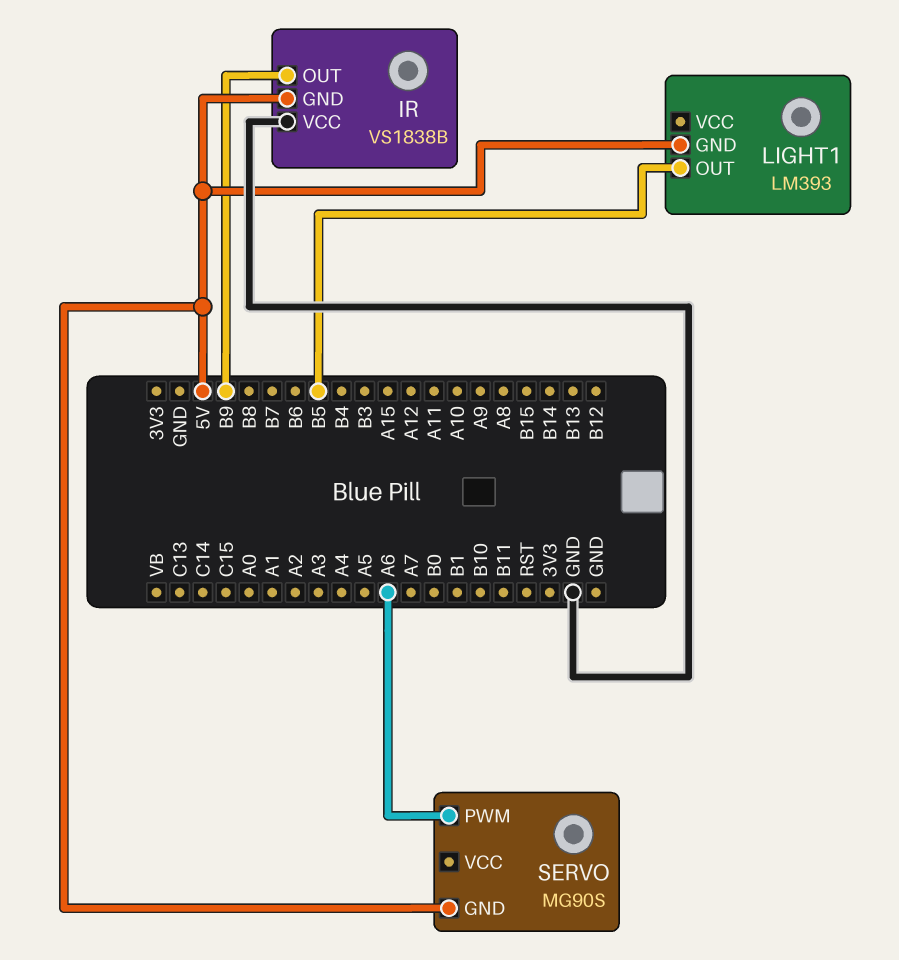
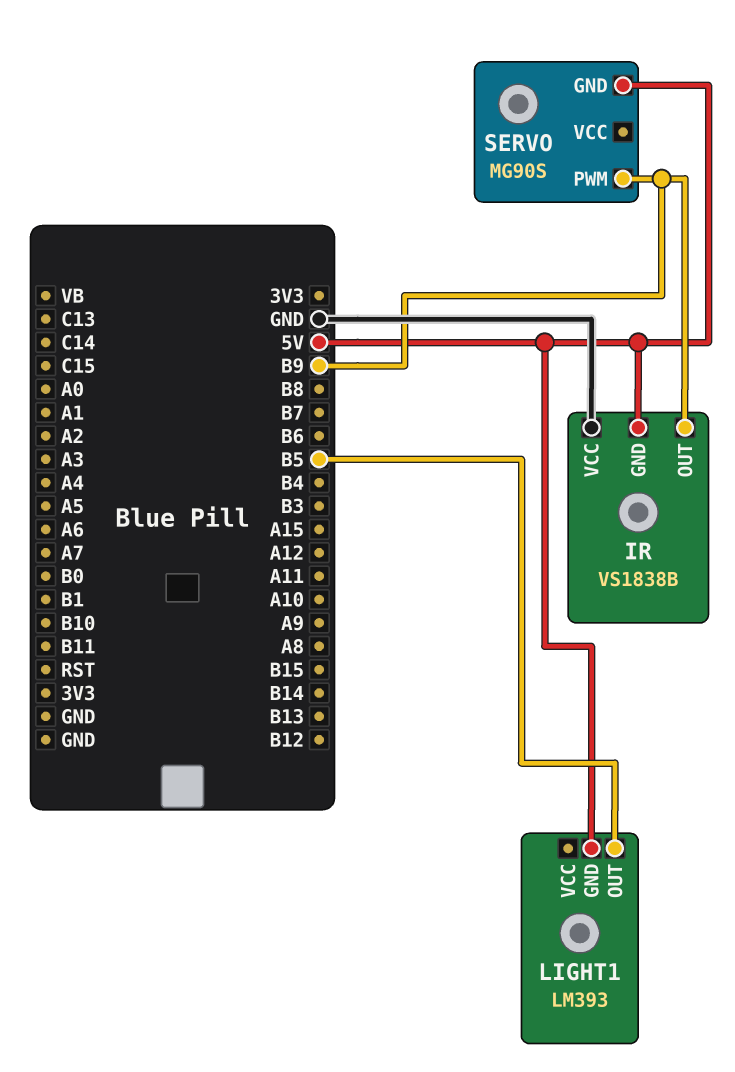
SERVO pin PWM: A6 -> B9

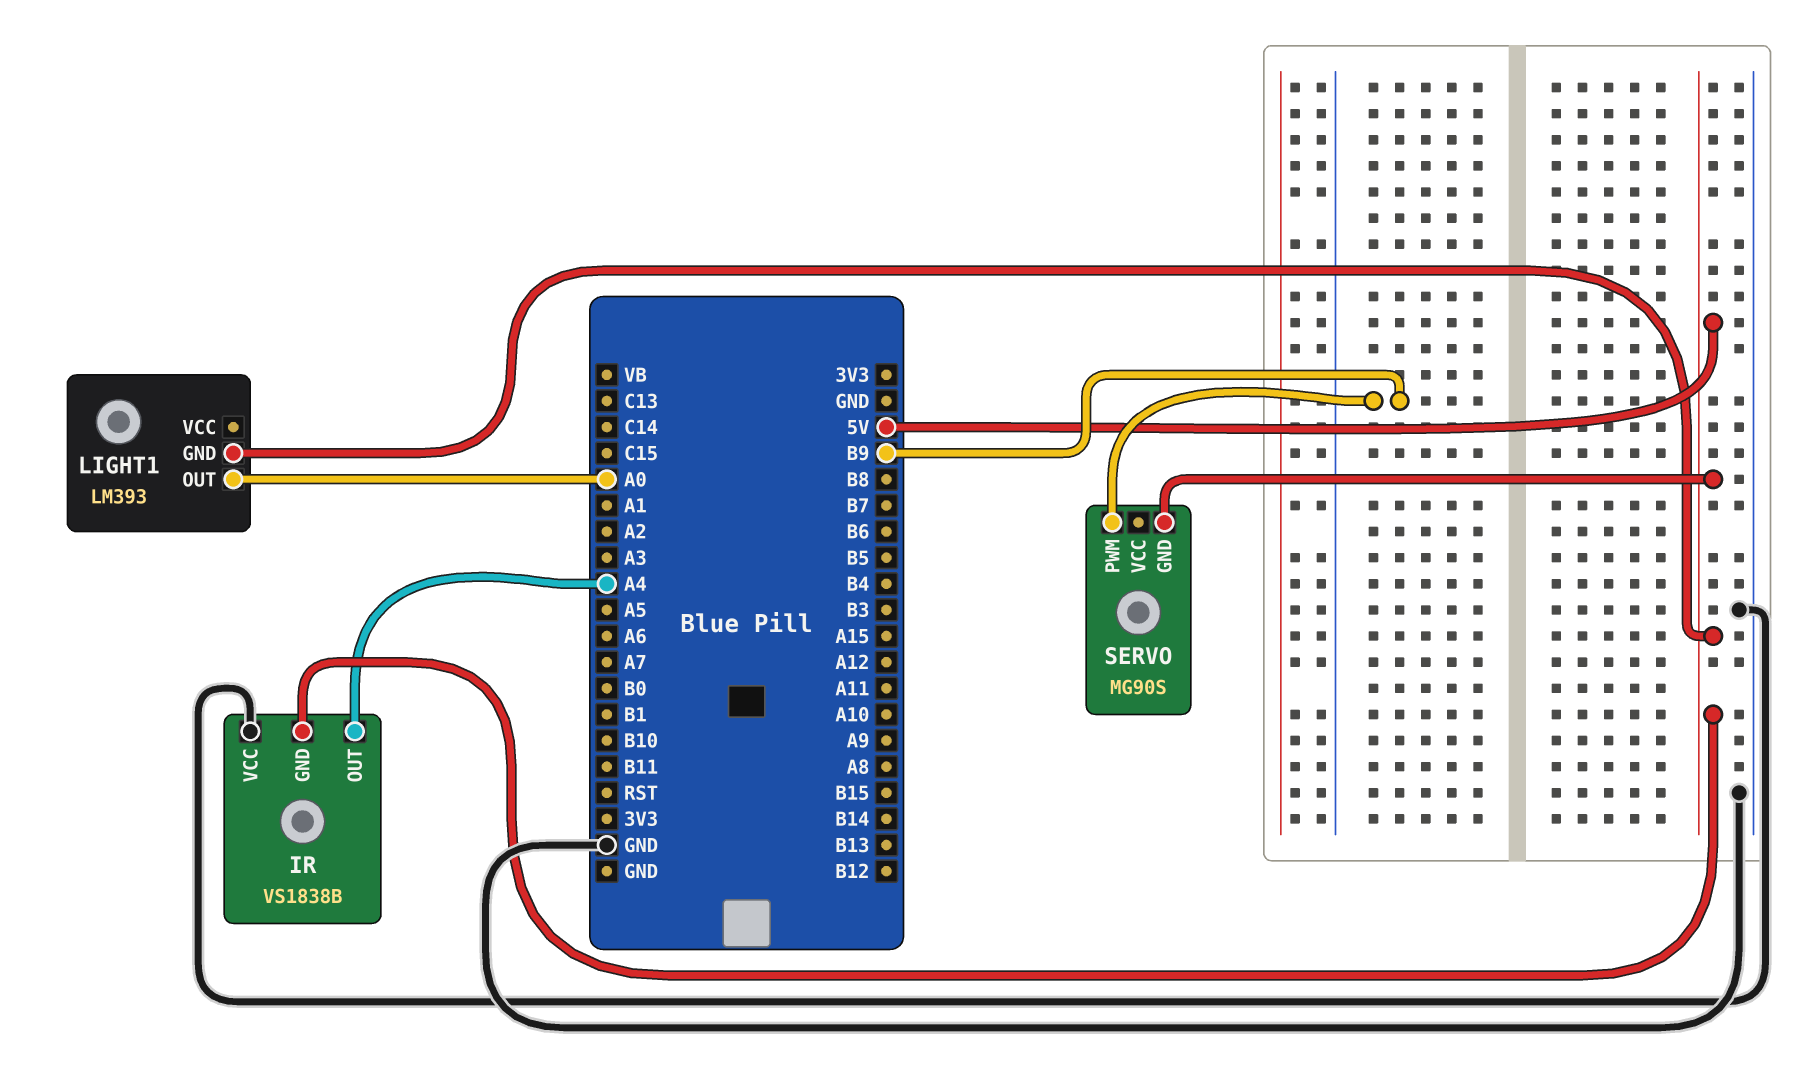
IR pin OUT: B9 -> A4
LIGHT1 pin OUT: B5 -> A0

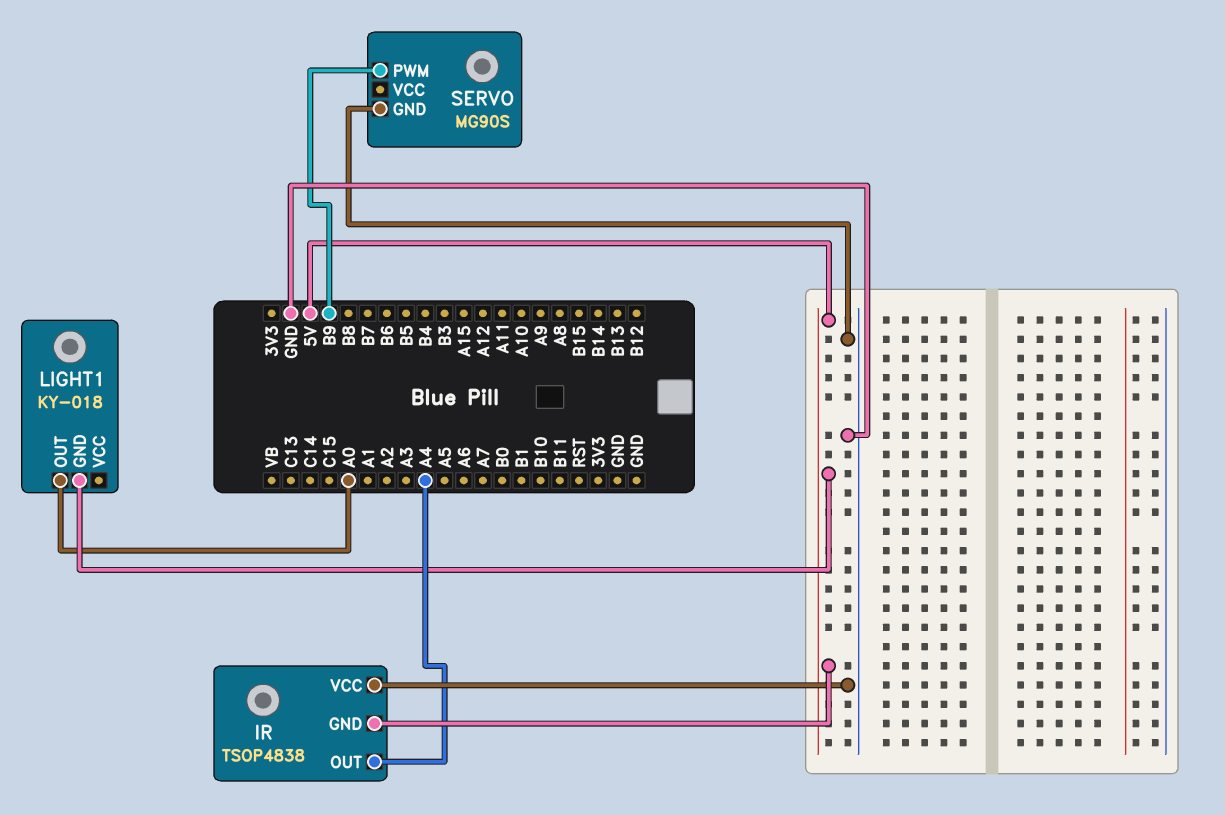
IR: VS1838B -> TSOP4838
LIGHT1: LM393 -> KY-018
SERVO pin GND: 5V -> GND

